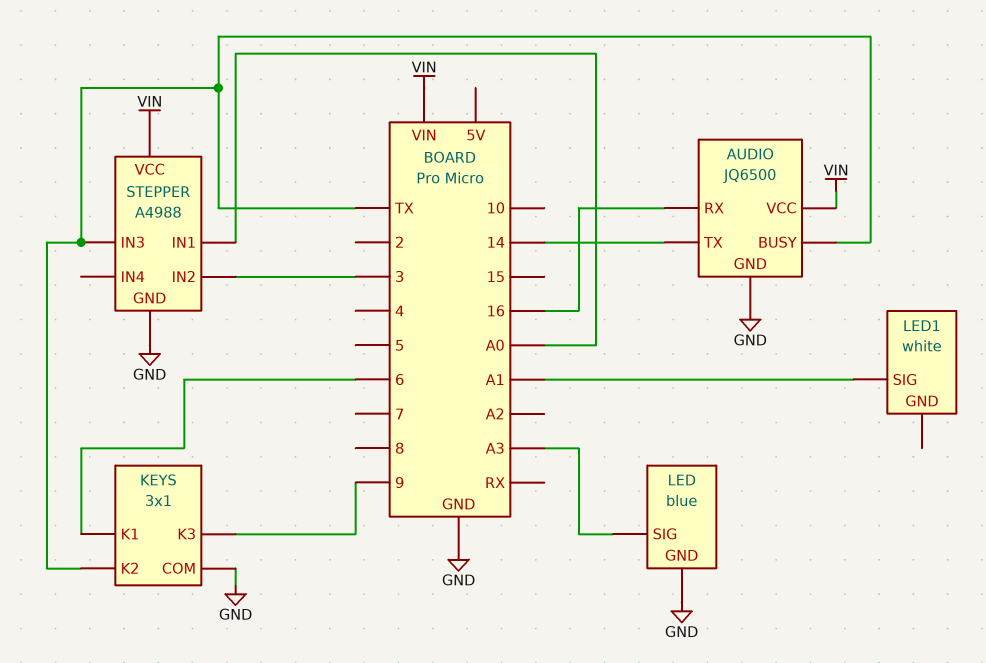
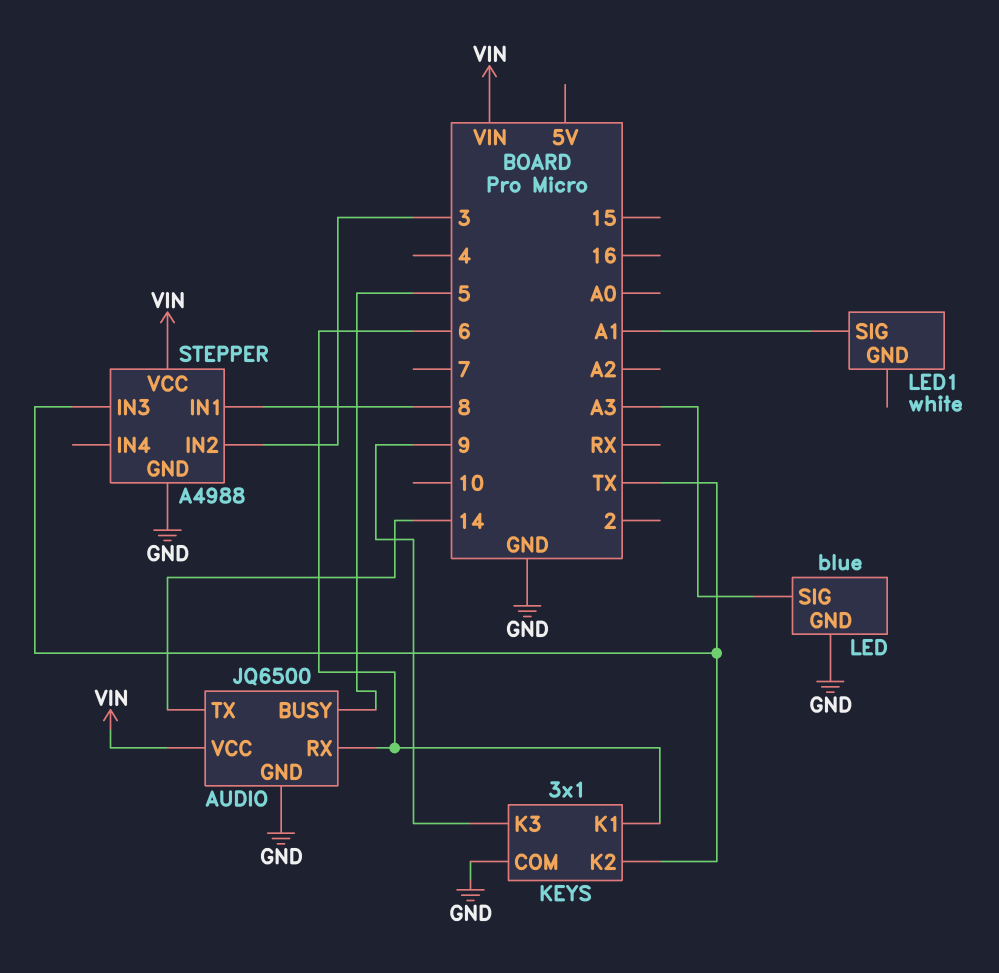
AUDIO pin BUSY: TX -> 5
AUDIO pin RX: 16 -> 6
STEPPER pin IN1: A0 -> 8

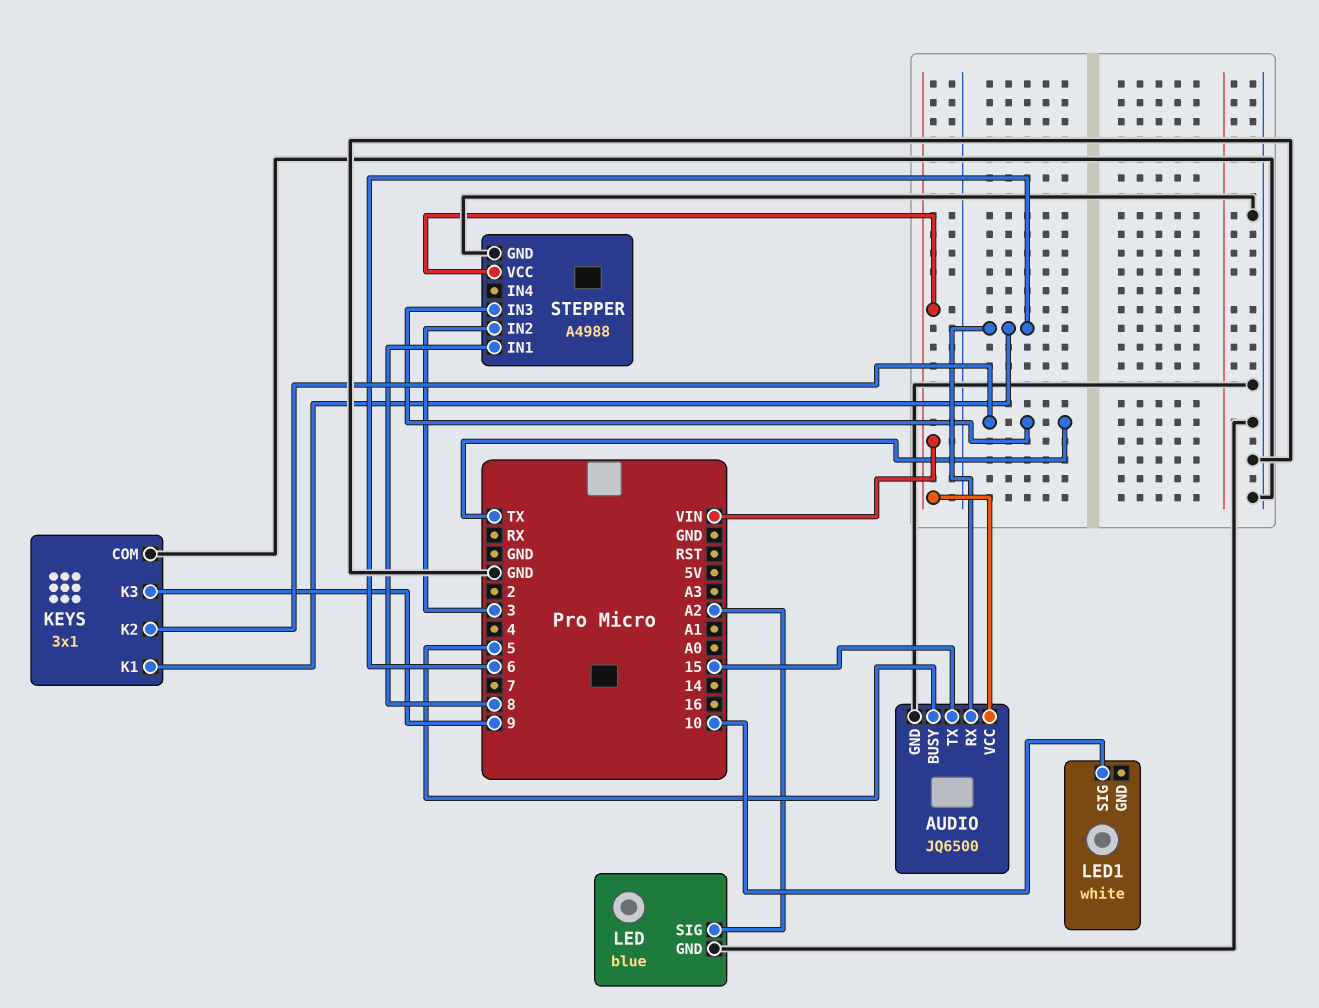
AUDIO pin TX: 14 -> 15
LED pin SIG: A3 -> A2
LED1 pin SIG: A1 -> 10

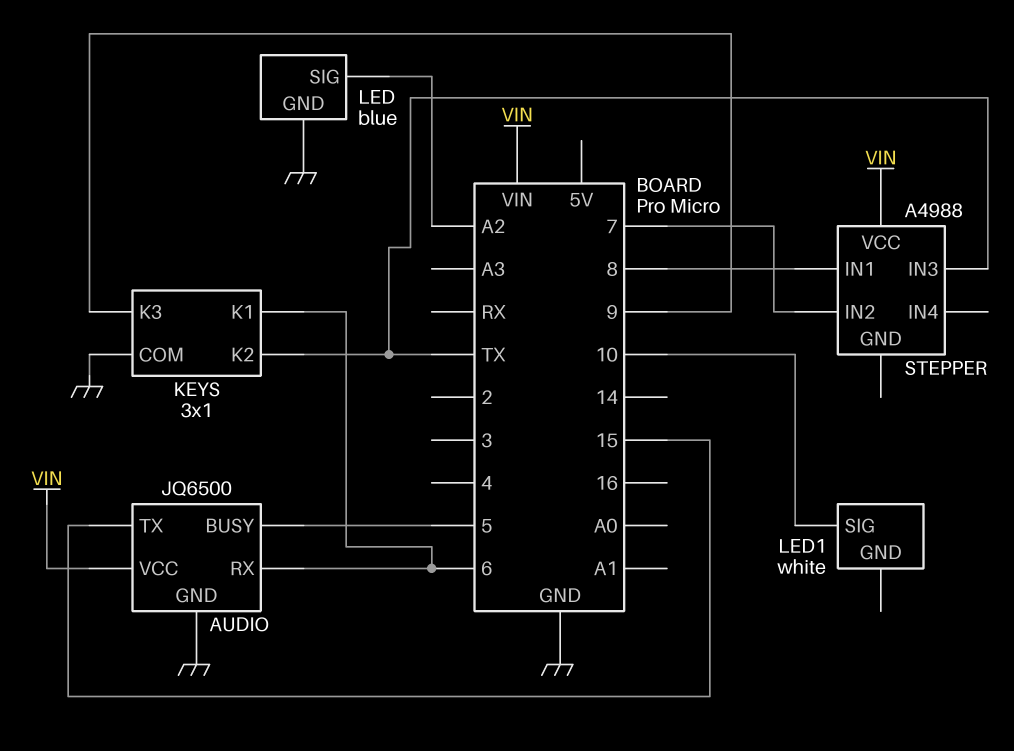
STEPPER pin GND: GND -> none
STEPPER pin IN2: 3 -> 7

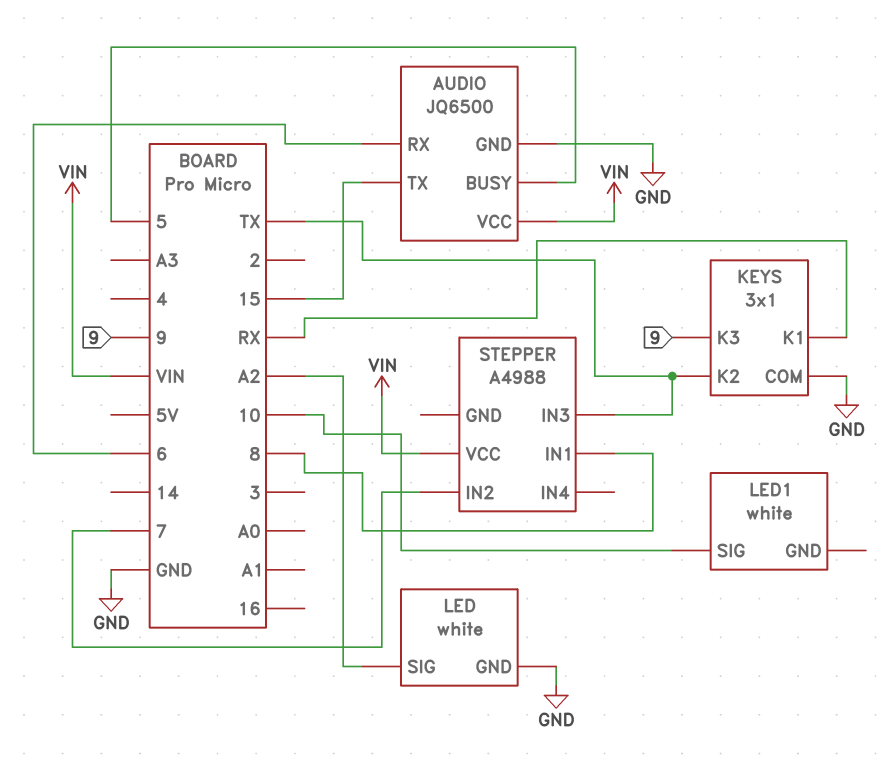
KEYS pin K1: 6 -> RX
LED: blue -> white

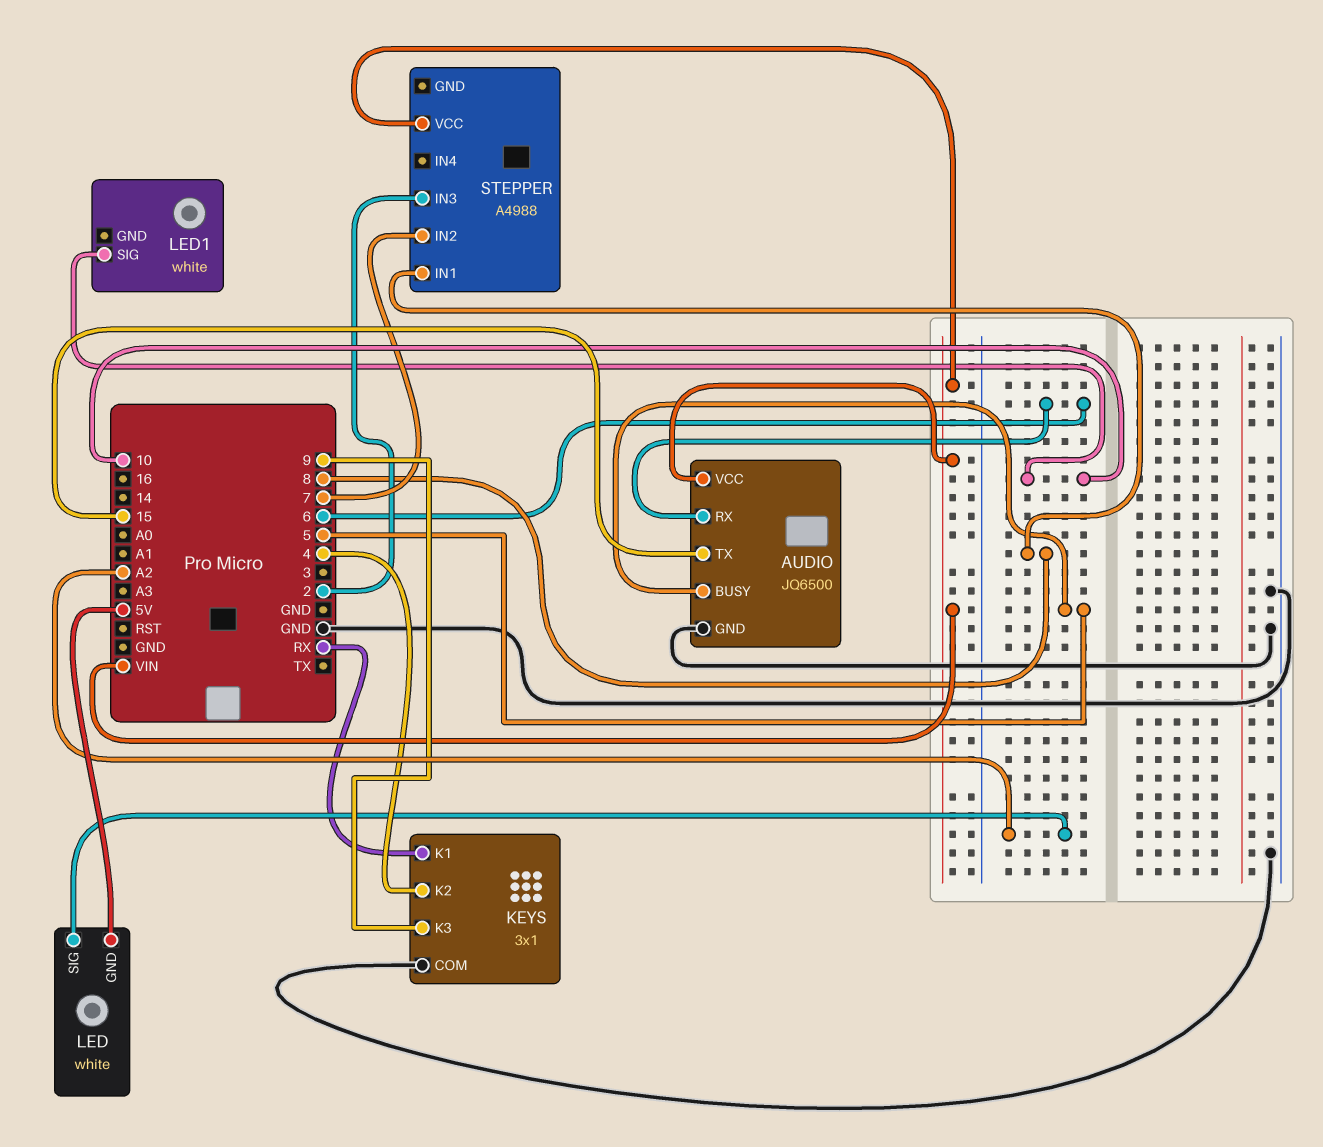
KEYS pin K2: TX -> 4
LED pin GND: GND -> 5V
STEPPER pin IN3: TX -> 2

